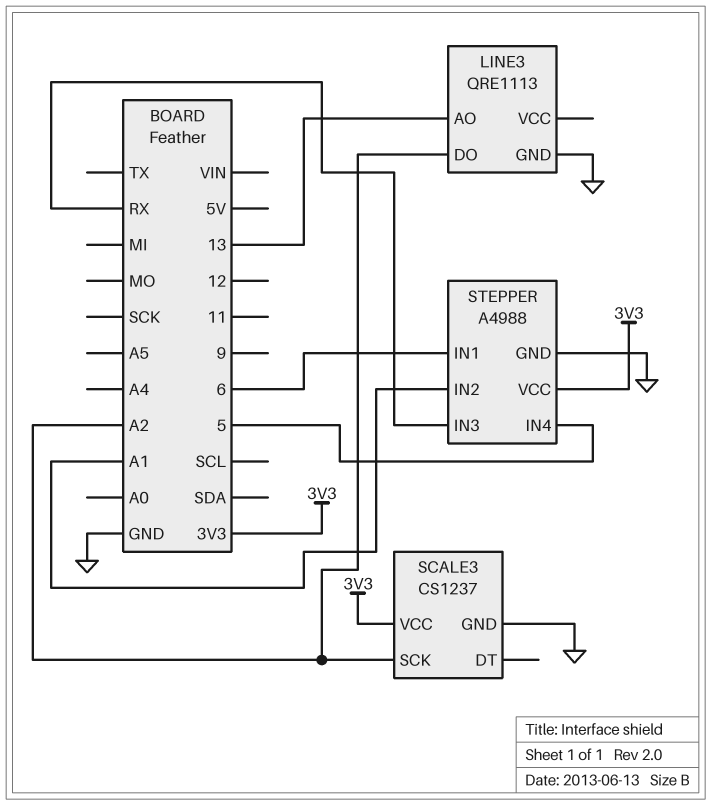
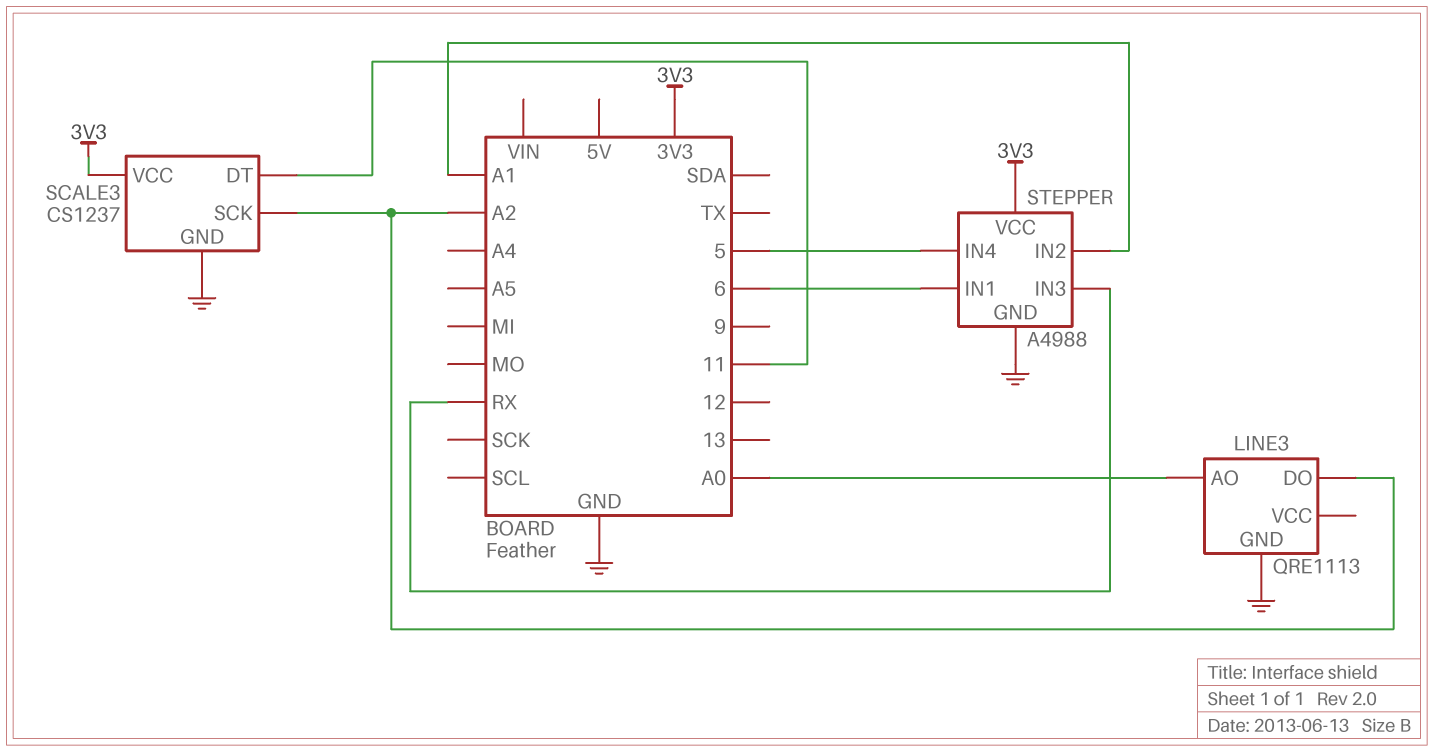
LINE3 pin AO: 13 -> A0
SCALE3 pin DT: none -> 11

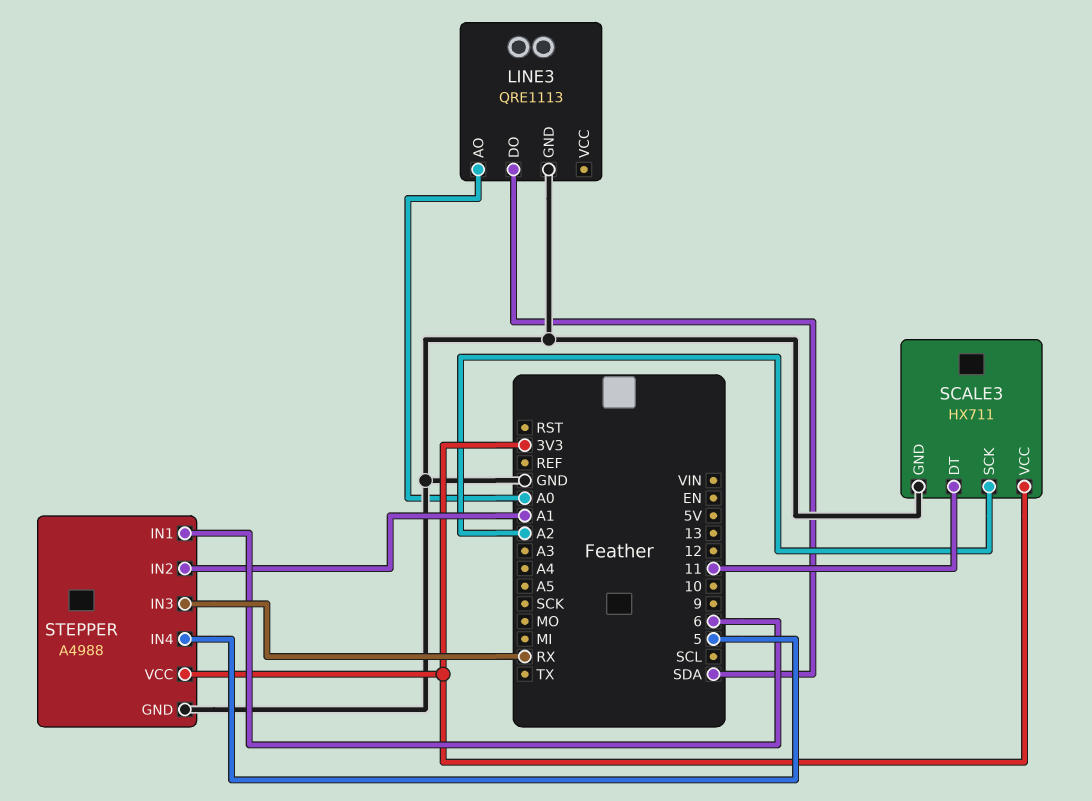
LINE3 pin DO: A2 -> SDA
SCALE3: CS1237 -> HX711

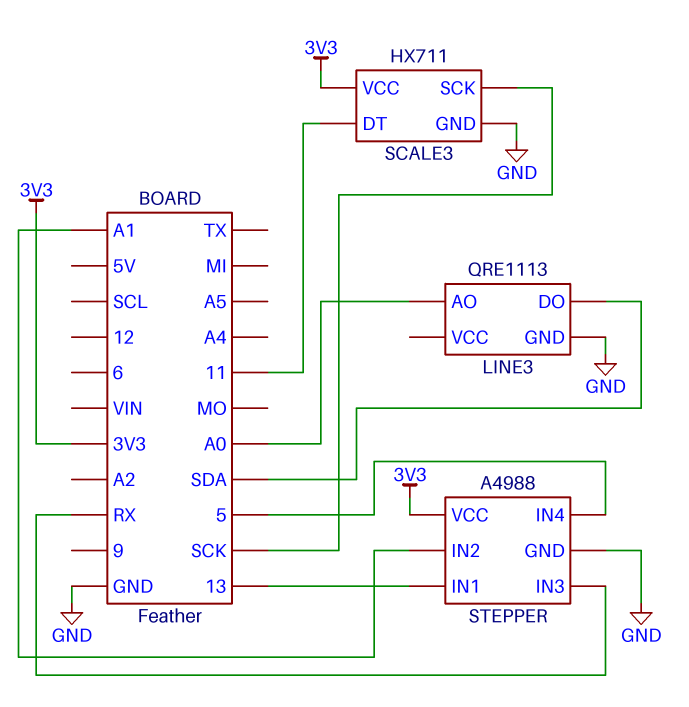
SCALE3 pin SCK: A2 -> SCK
STEPPER pin IN1: 6 -> 13

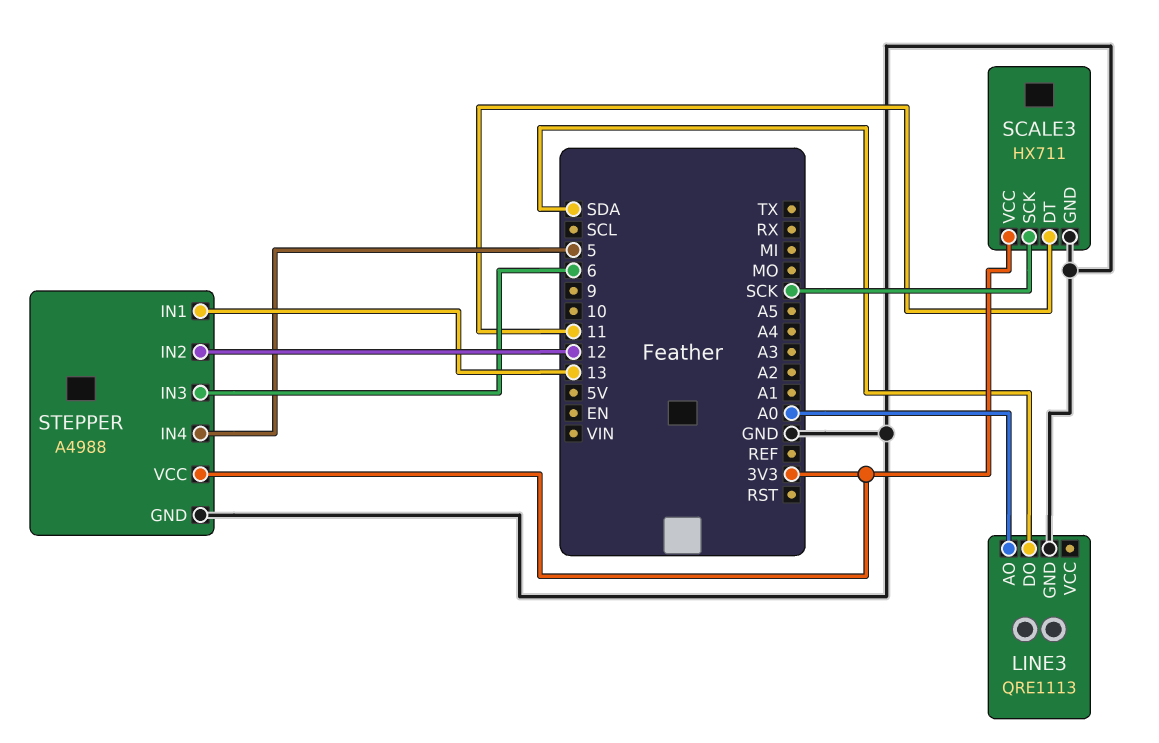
STEPPER pin IN2: A1 -> 12
STEPPER pin IN3: RX -> 6

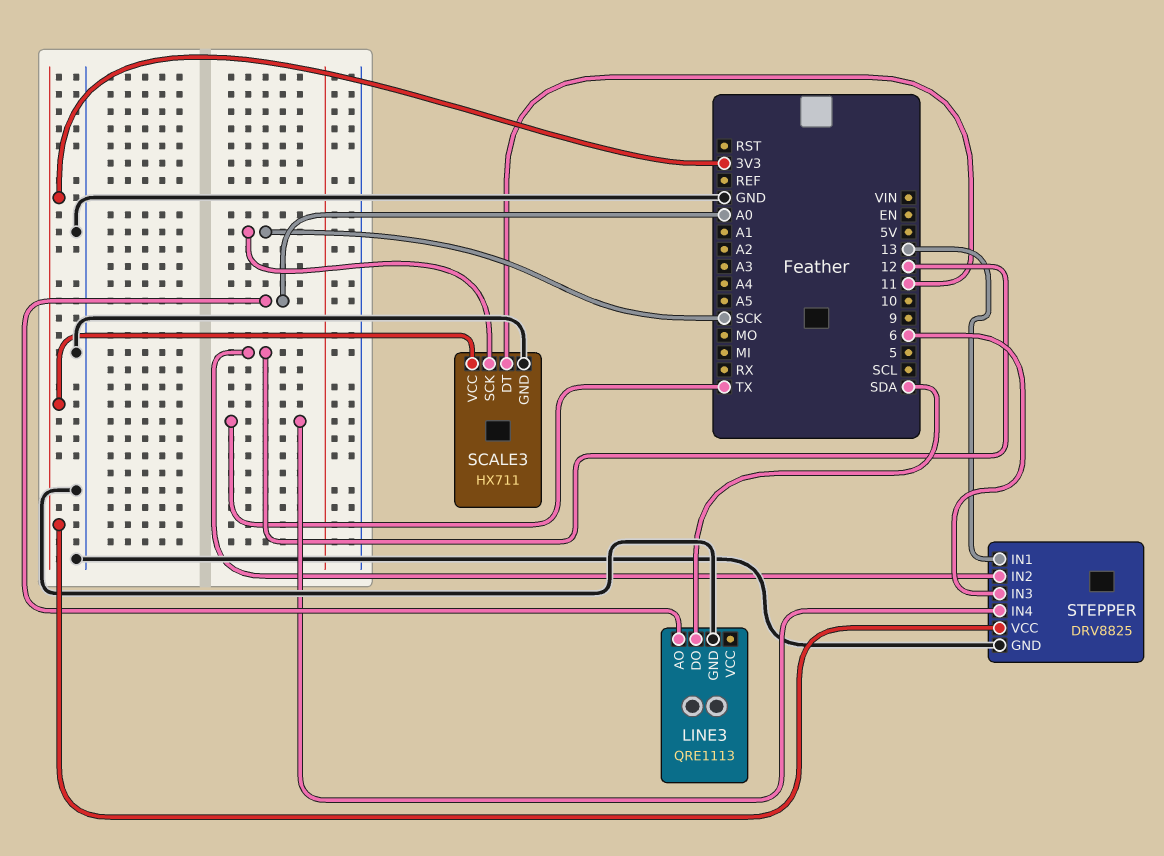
STEPPER: A4988 -> DRV8825
STEPPER pin IN4: 5 -> TX

